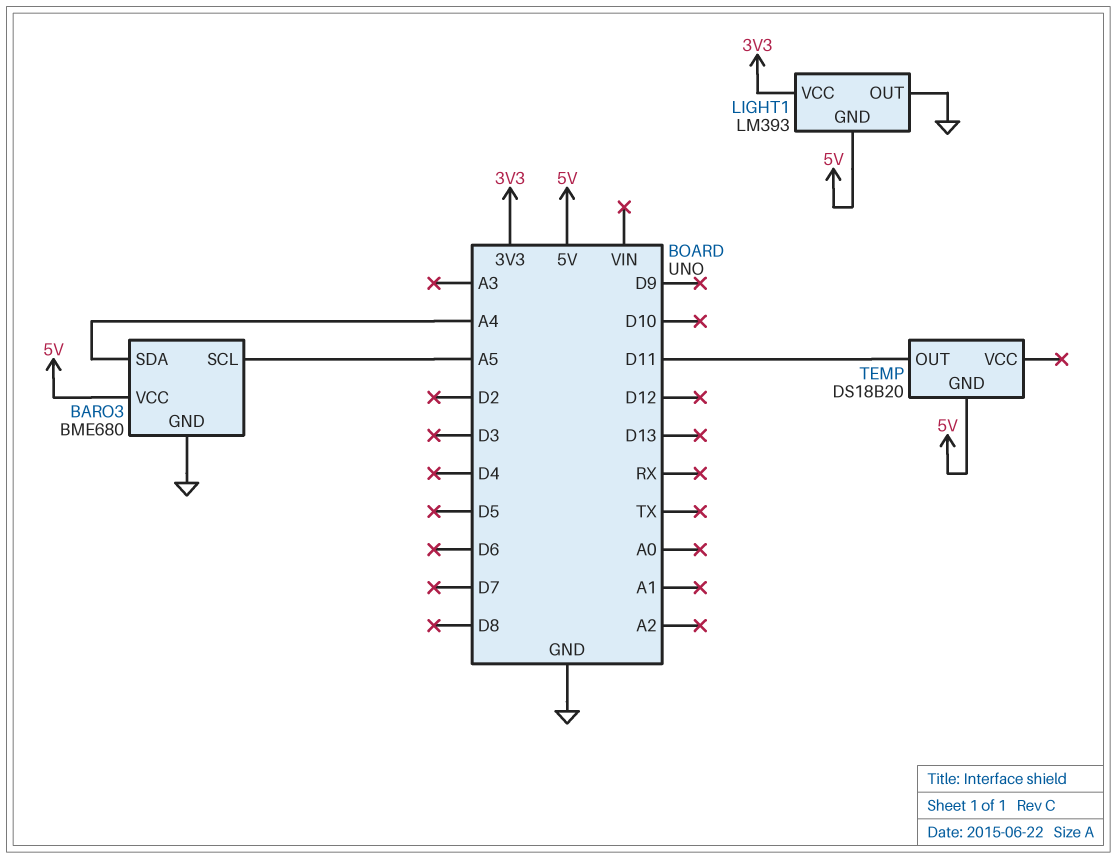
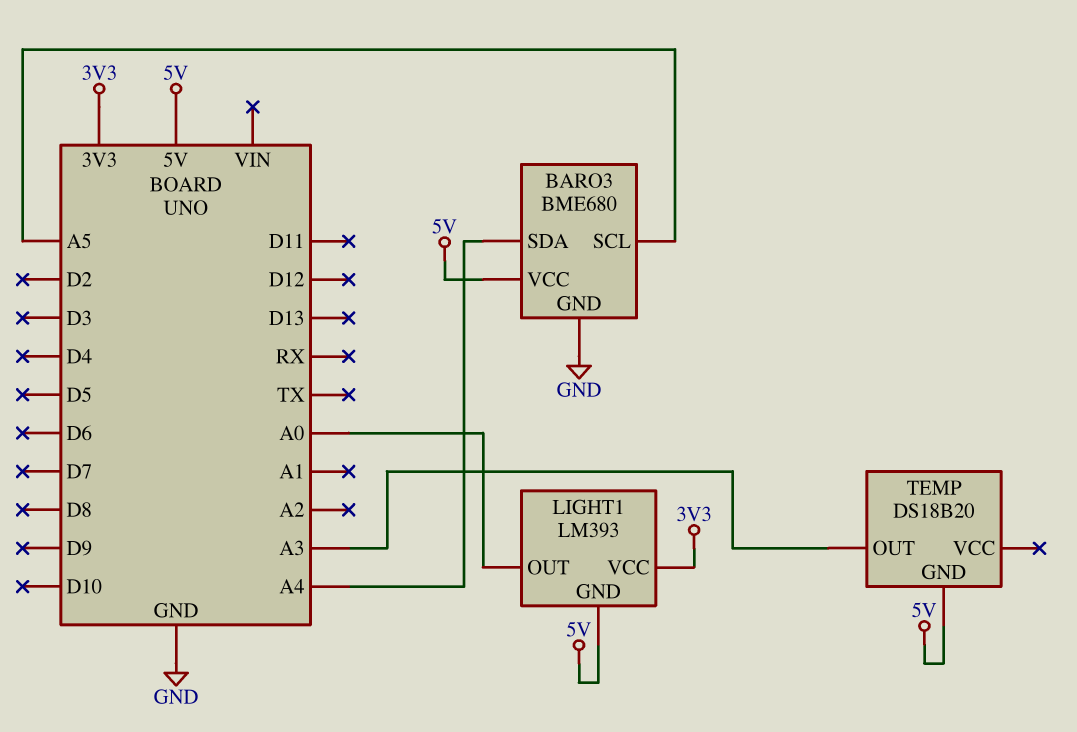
LIGHT1 pin OUT: GND -> A0
TEMP pin OUT: D11 -> A3

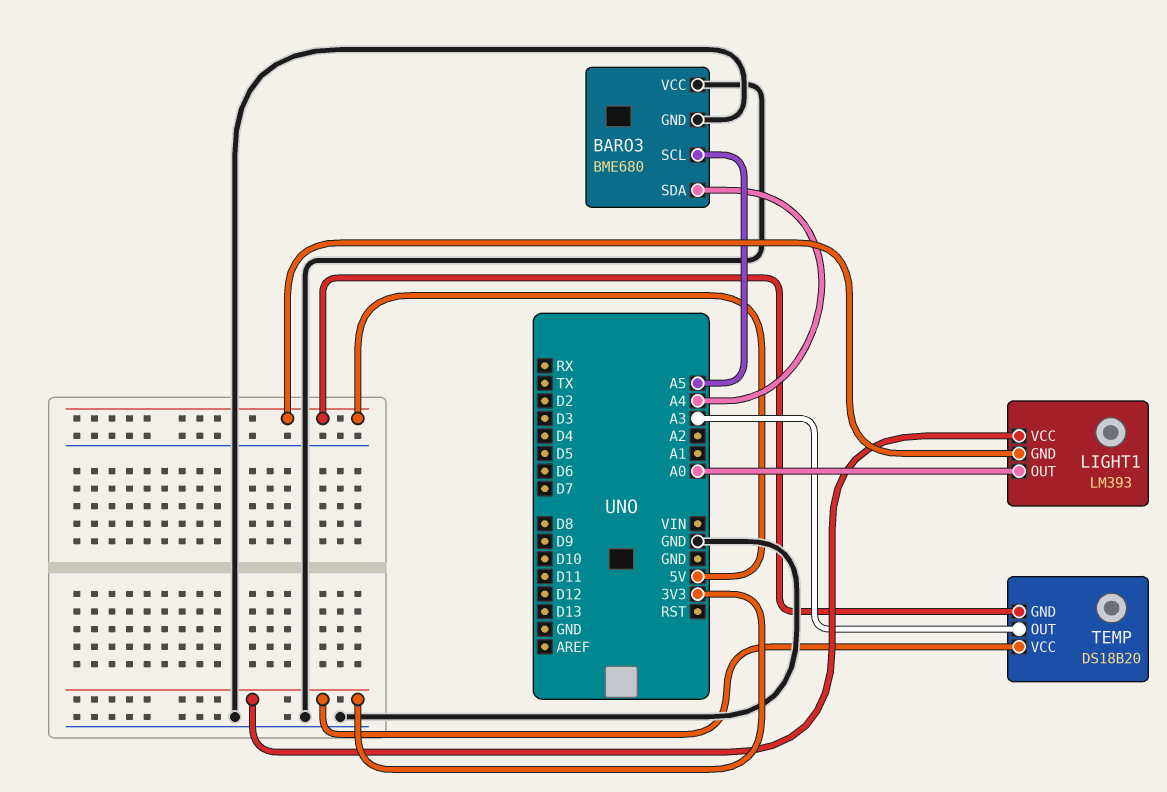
BARO3 pin VCC: 5V -> GND
TEMP pin VCC: none -> 3V3

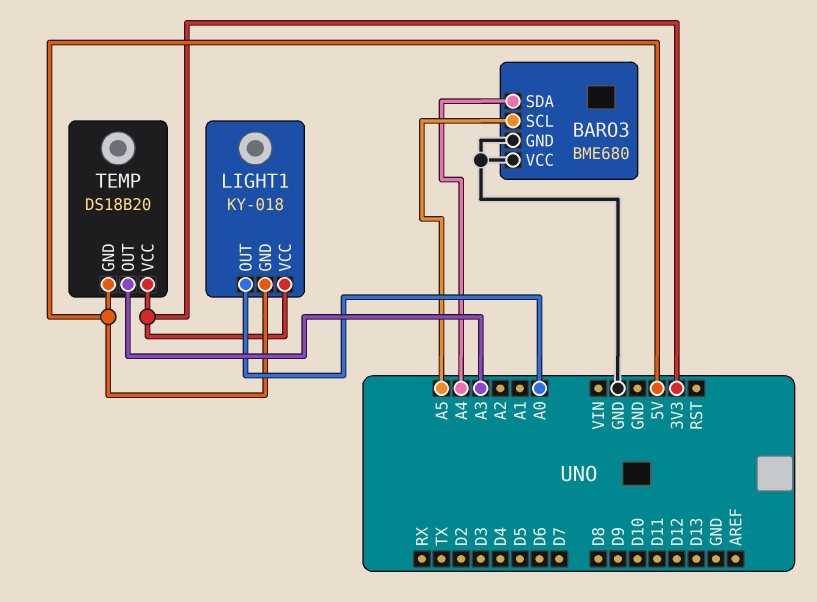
LIGHT1: LM393 -> KY-018

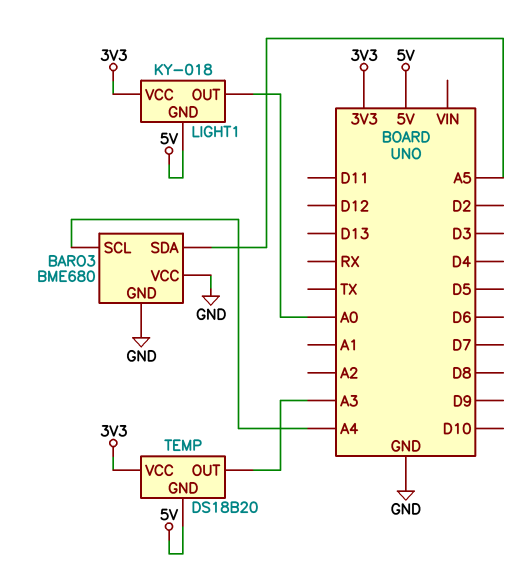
BARO3 pin SCL: A5 -> A4
BARO3 pin SDA: A4 -> A5

